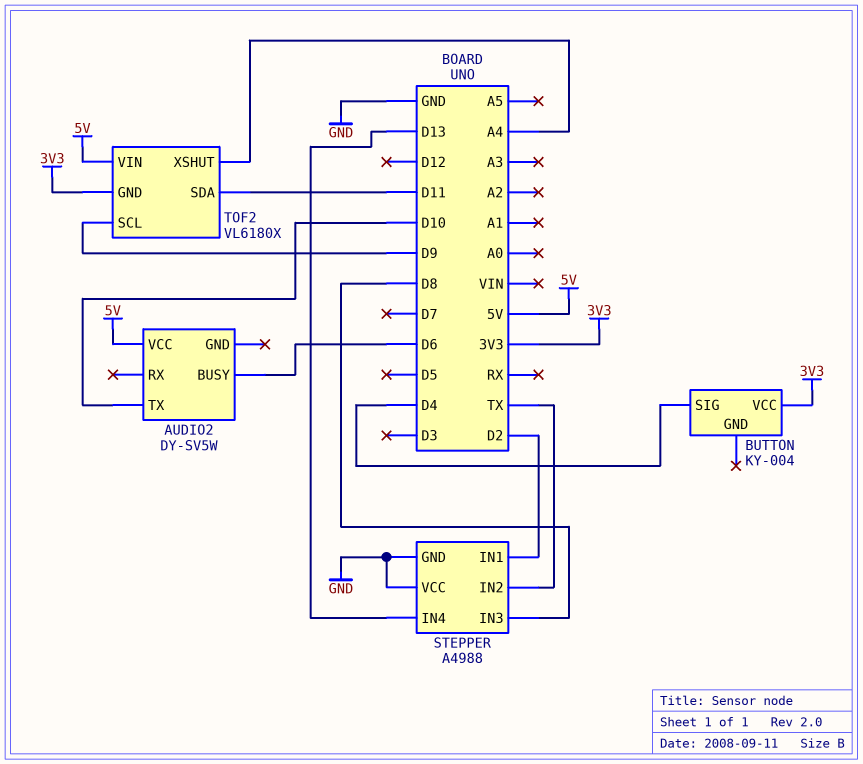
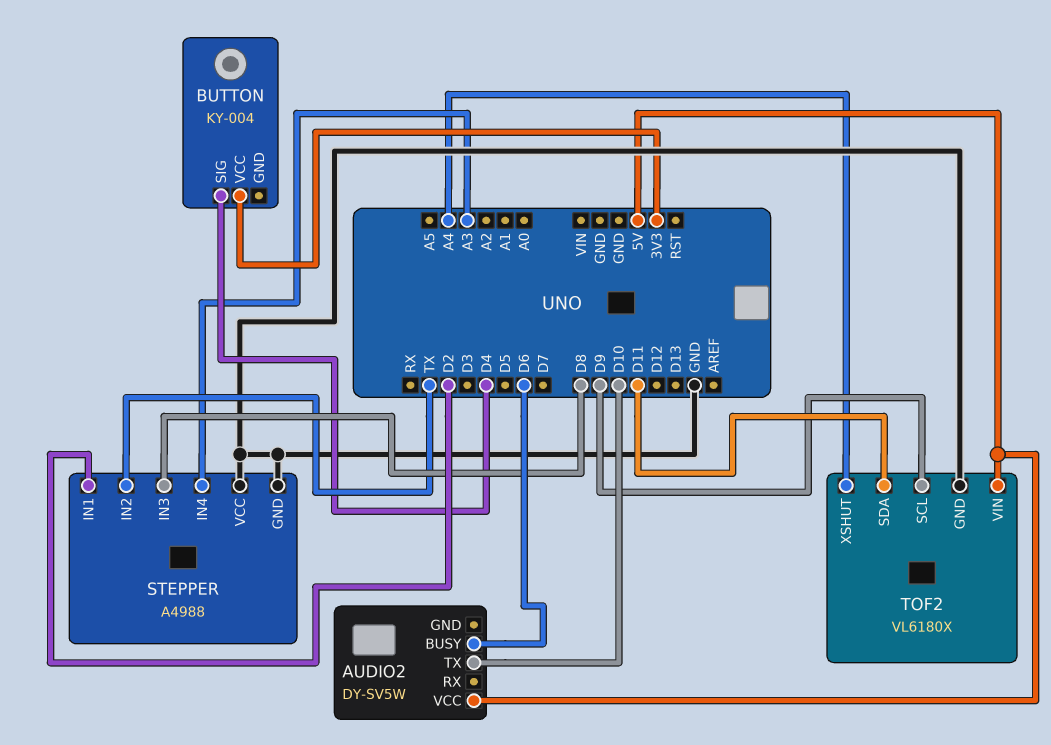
STEPPER pin IN4: D13 -> A3
TOF2 pin GND: 3V3 -> GND

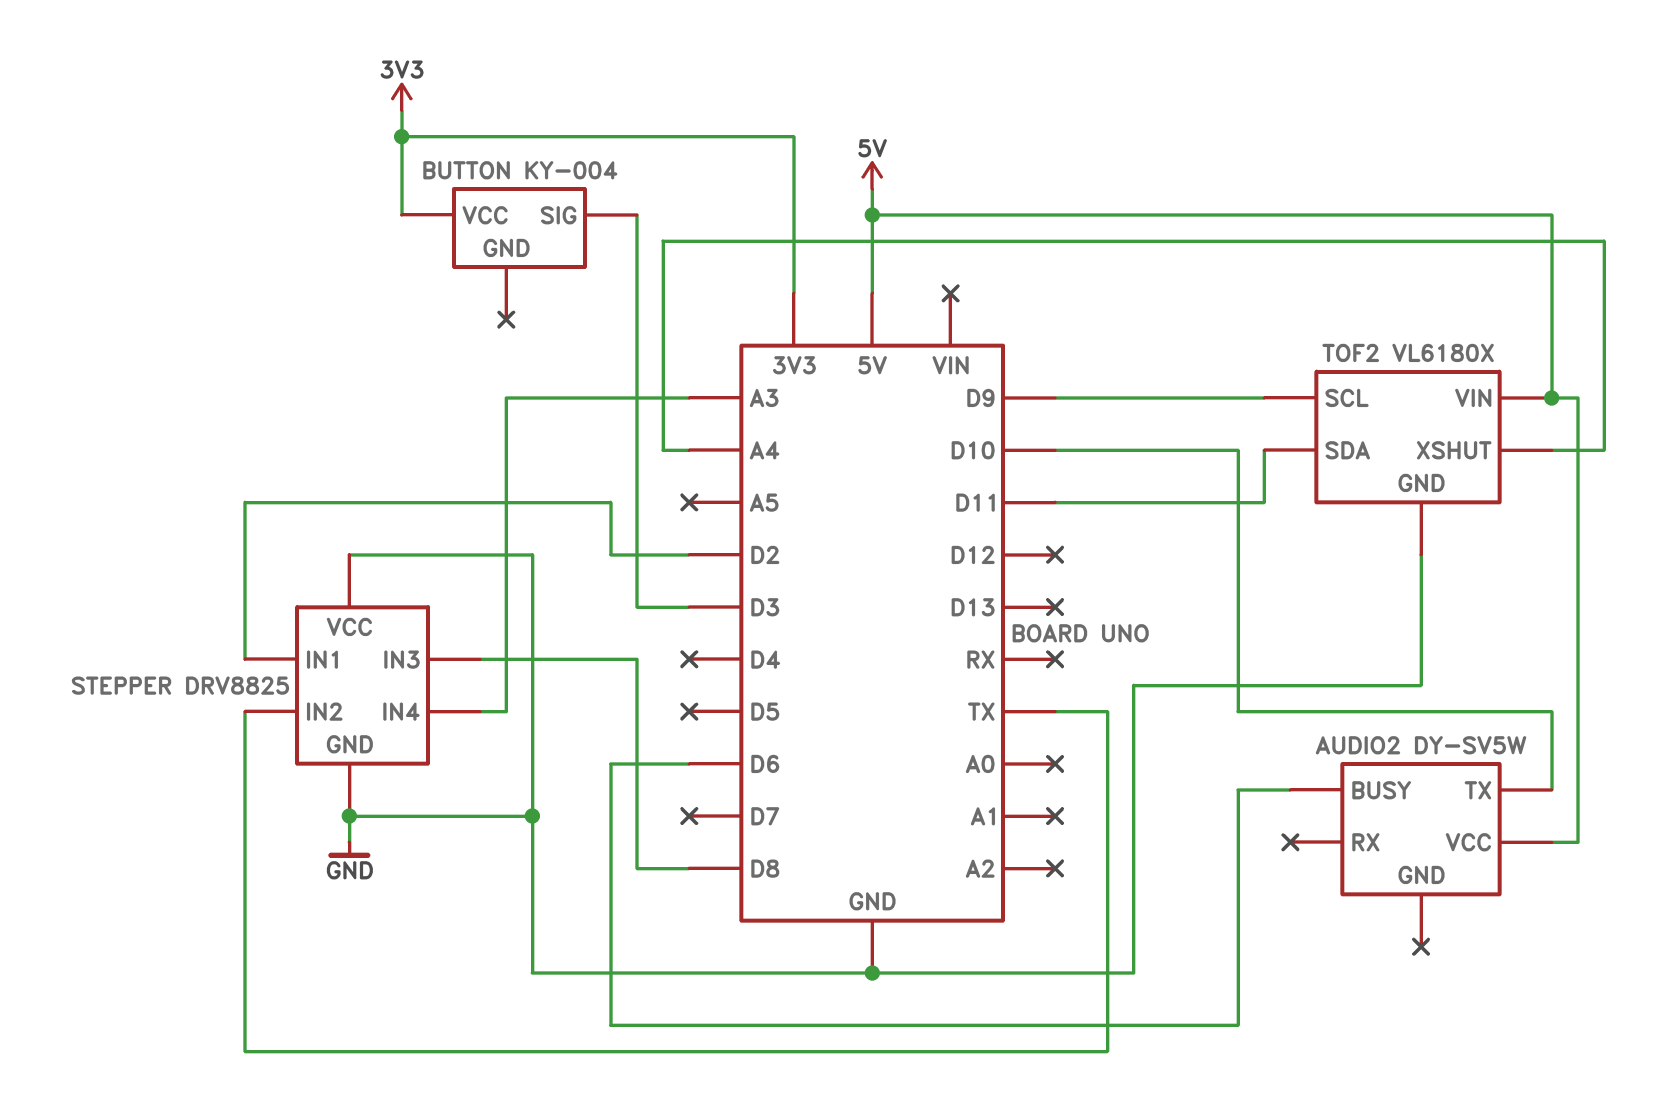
BUTTON pin SIG: D4 -> D3
STEPPER: A4988 -> DRV8825

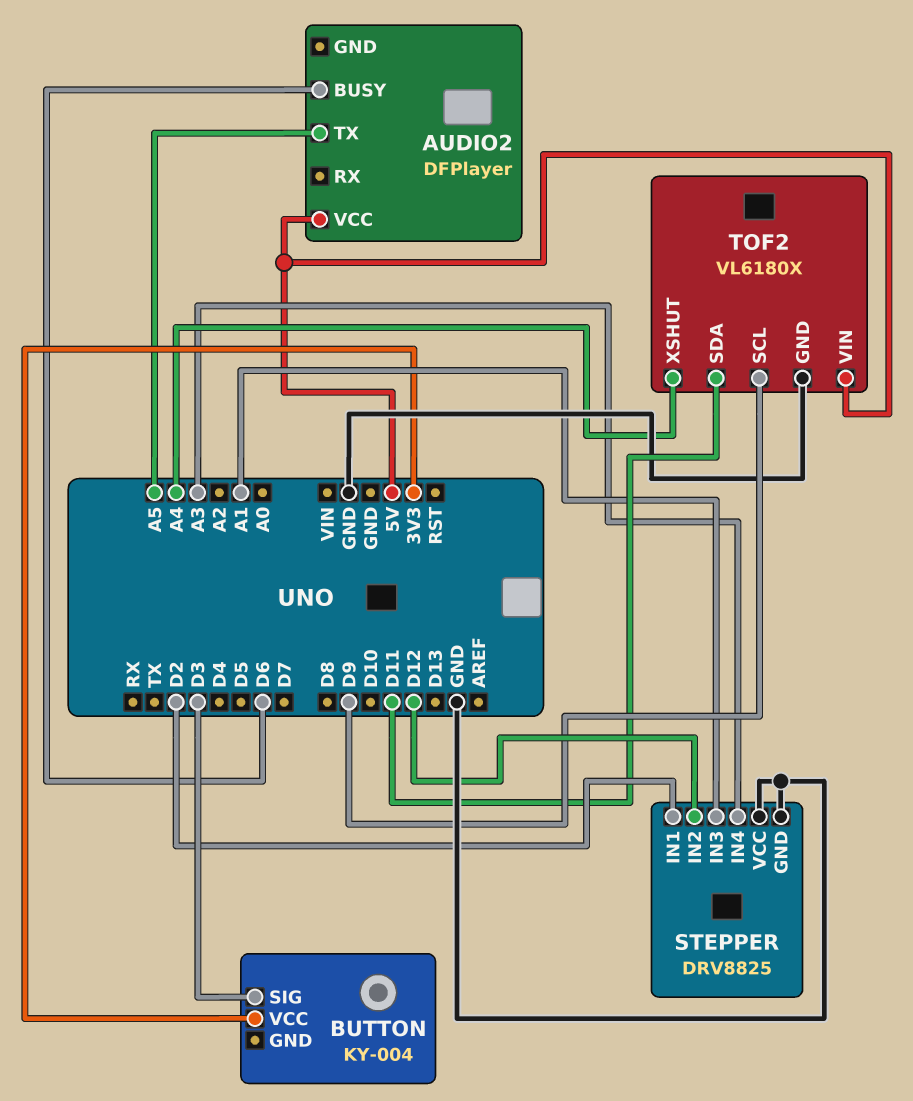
AUDIO2: DY-SV5W -> DFPlayer
AUDIO2 pin TX: D10 -> A5
STEPPER pin IN2: TX -> D12
STEPPER pin IN3: D8 -> A1

